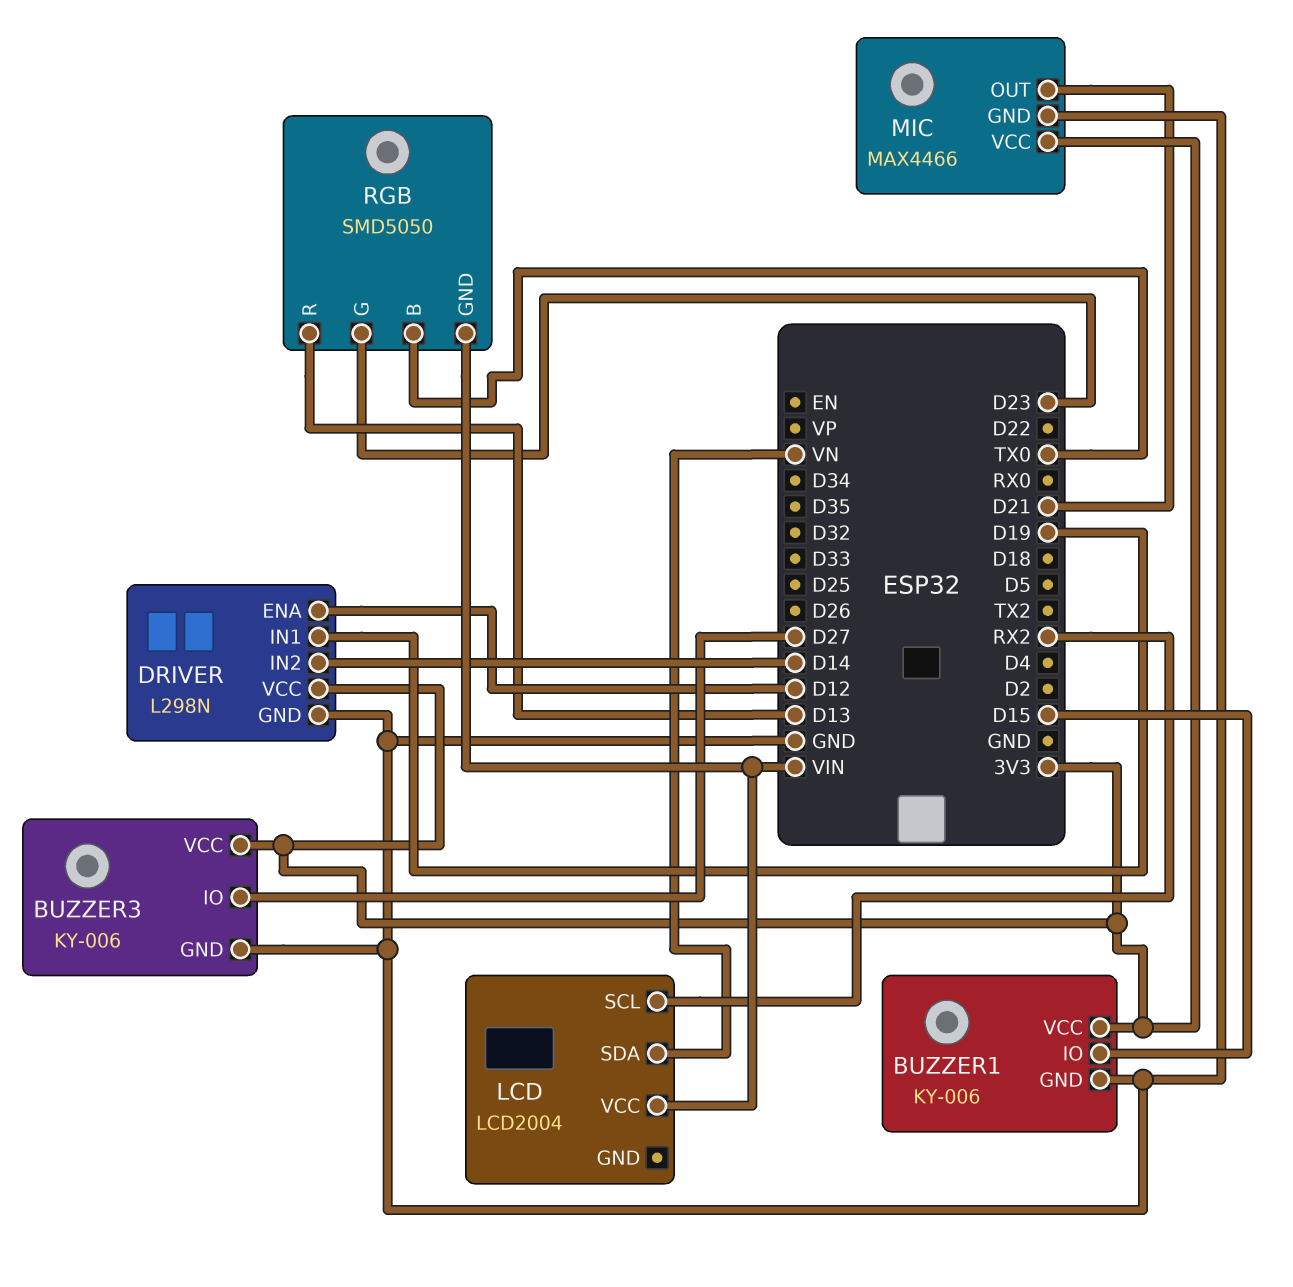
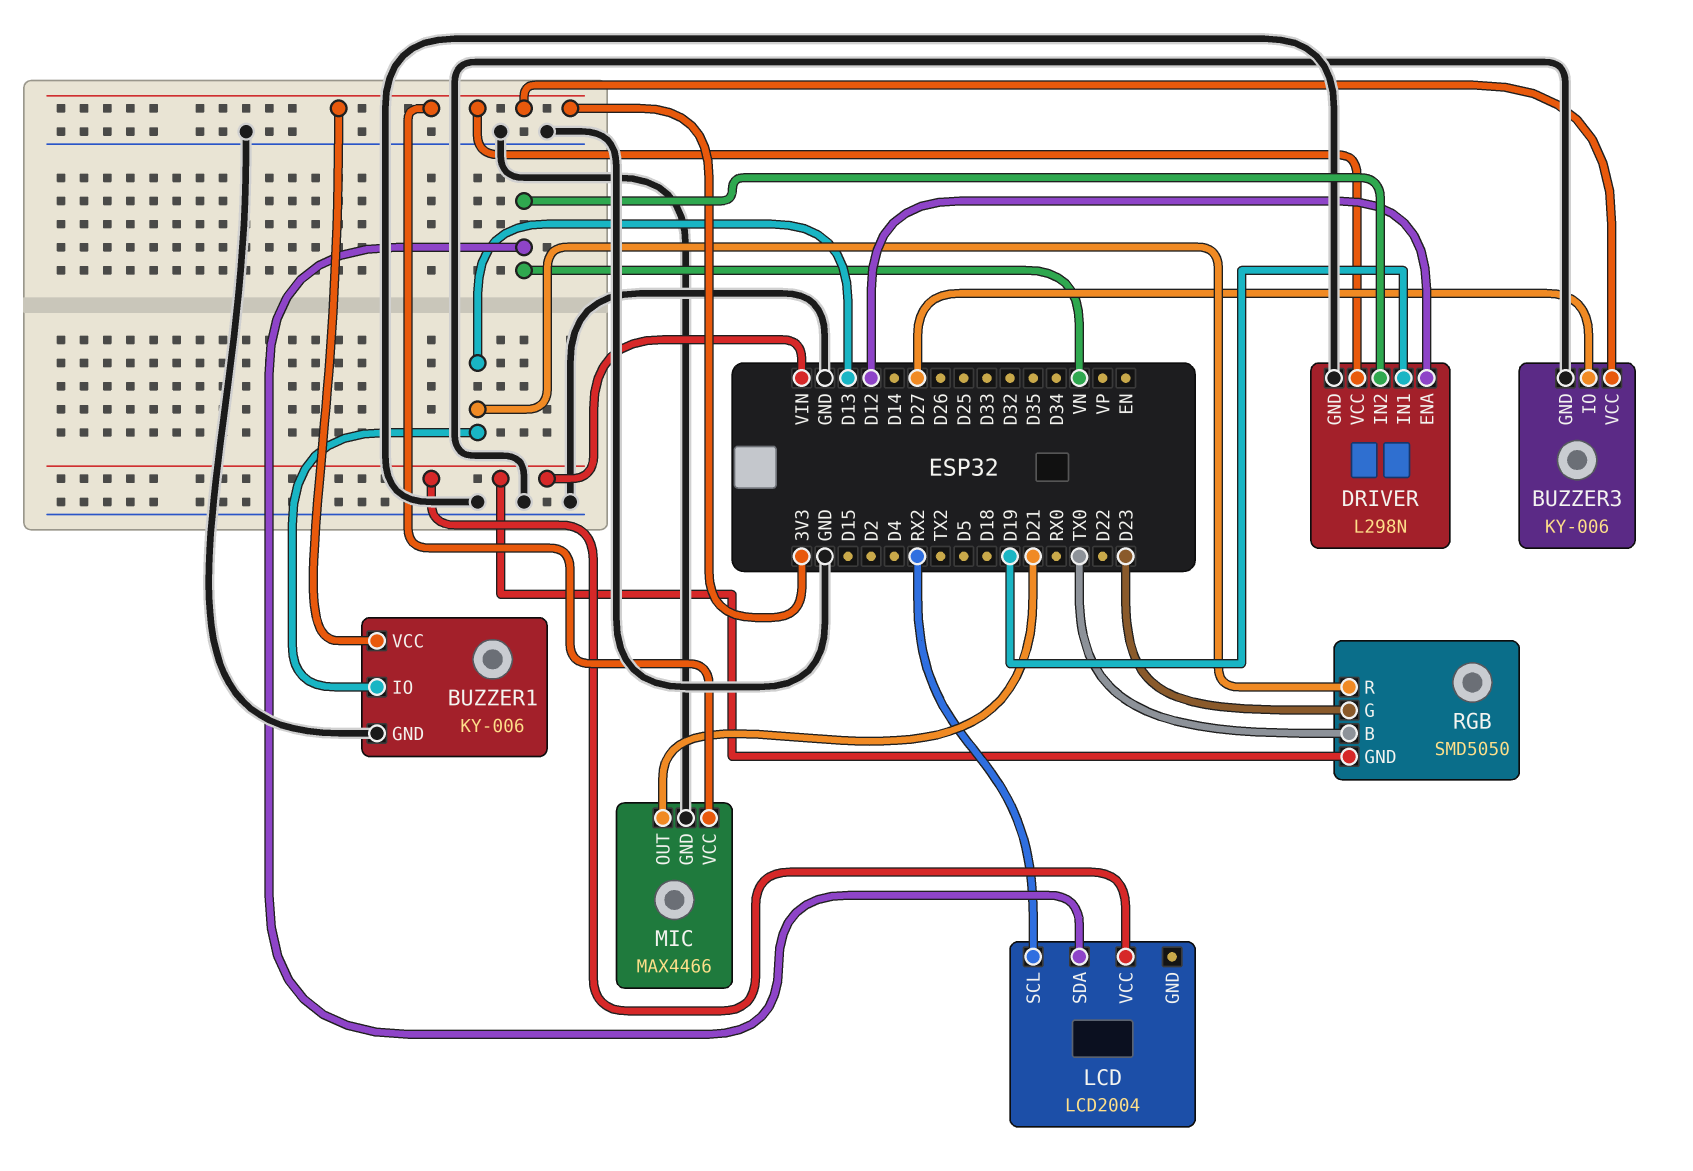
BUZZER1 pin IO: D15 -> D13
DRIVER pin IN2: D14 -> VN

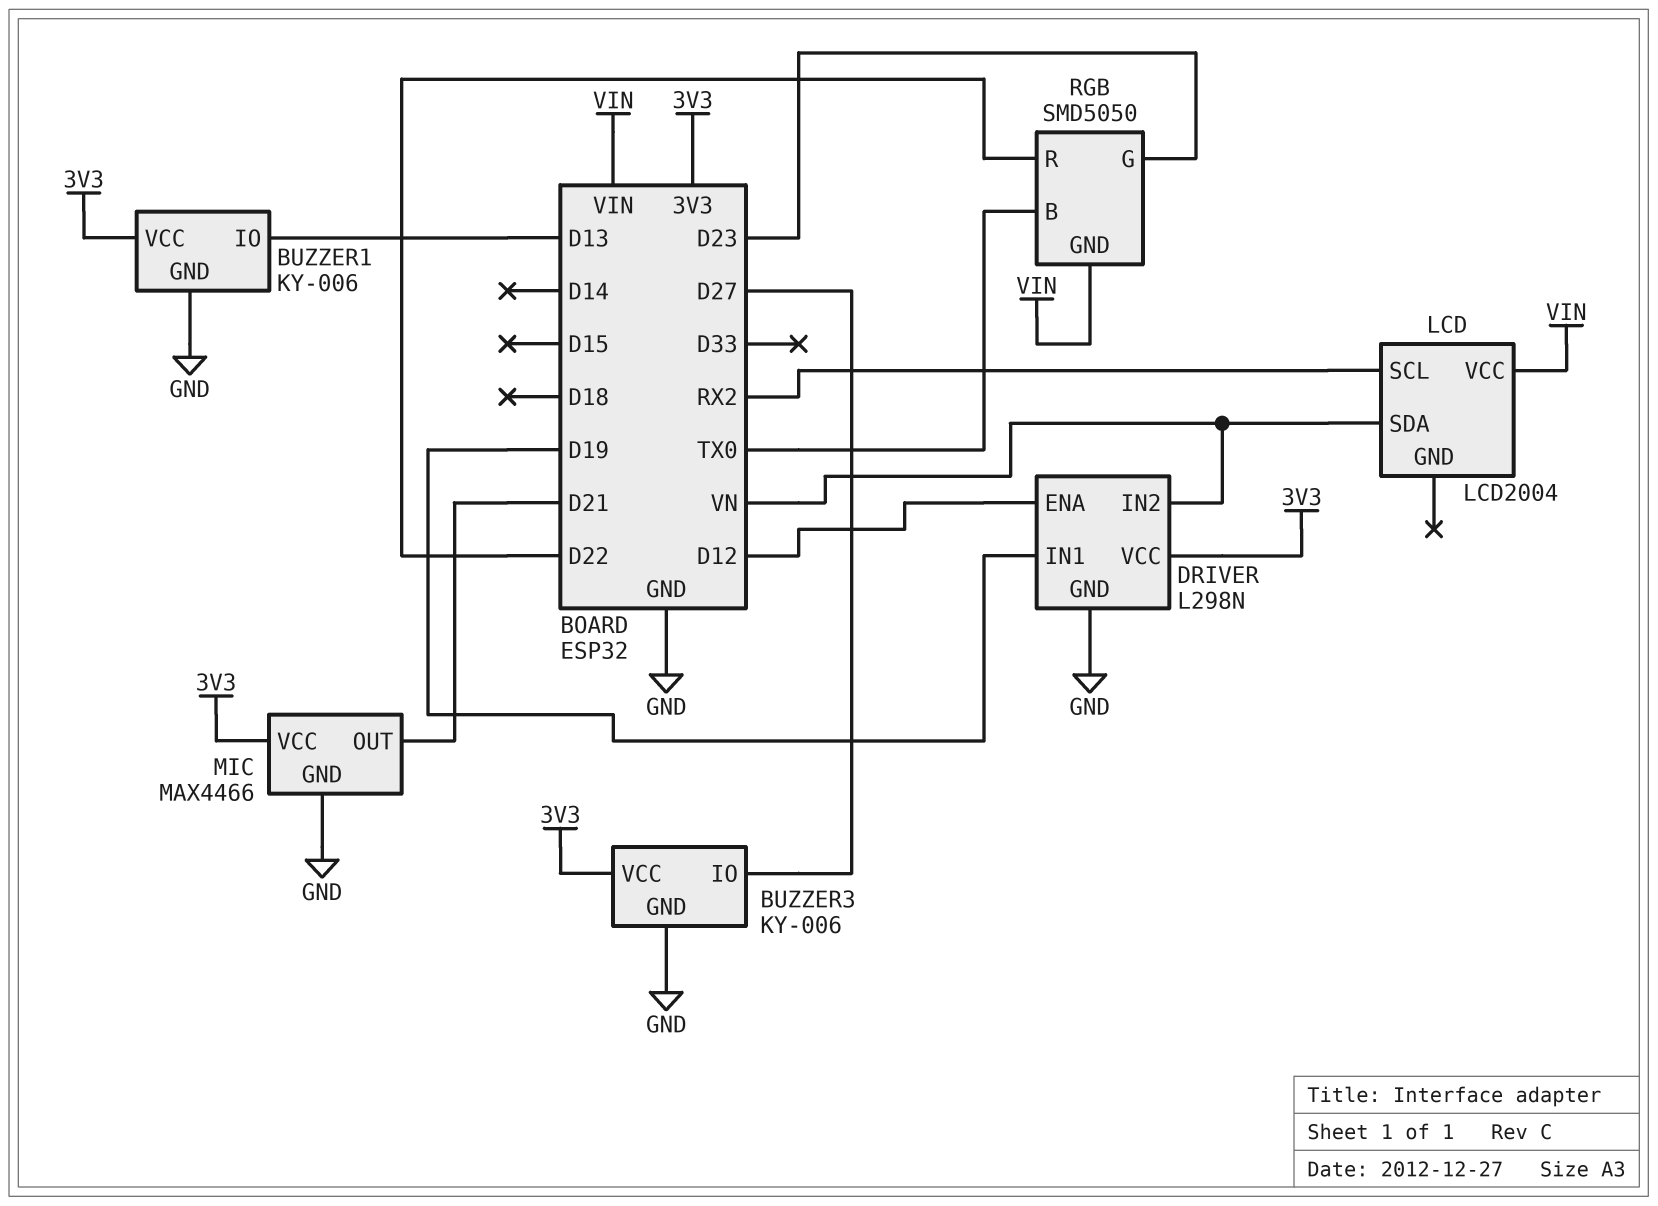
RGB pin R: D13 -> D22

